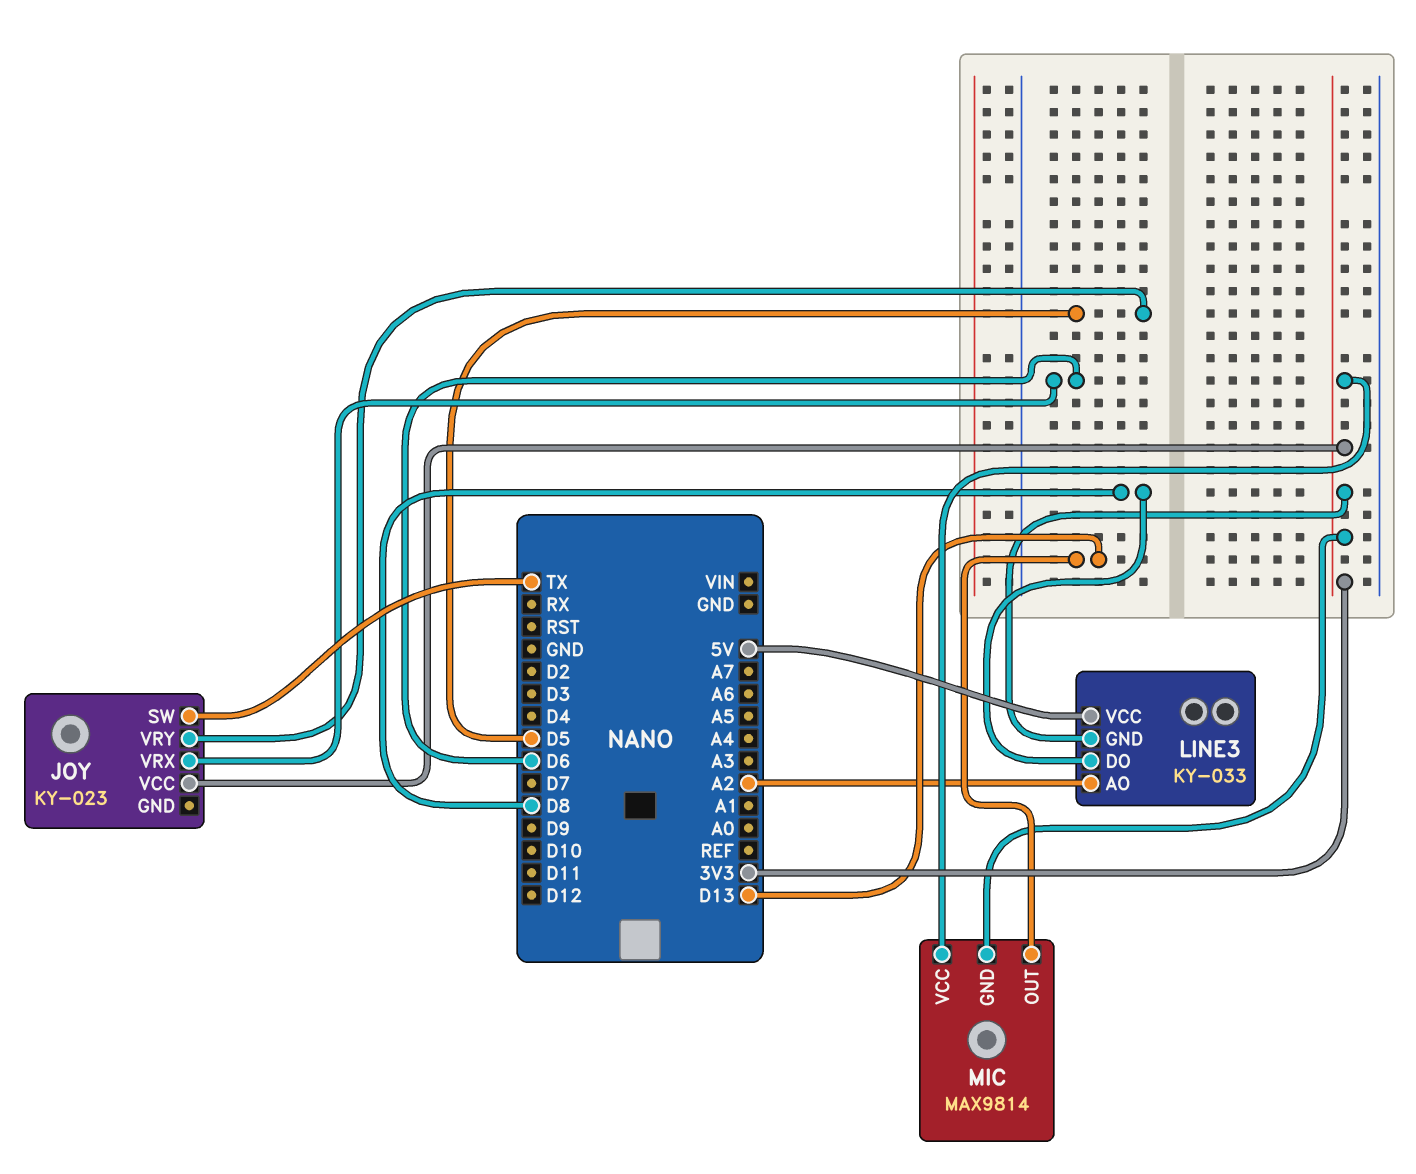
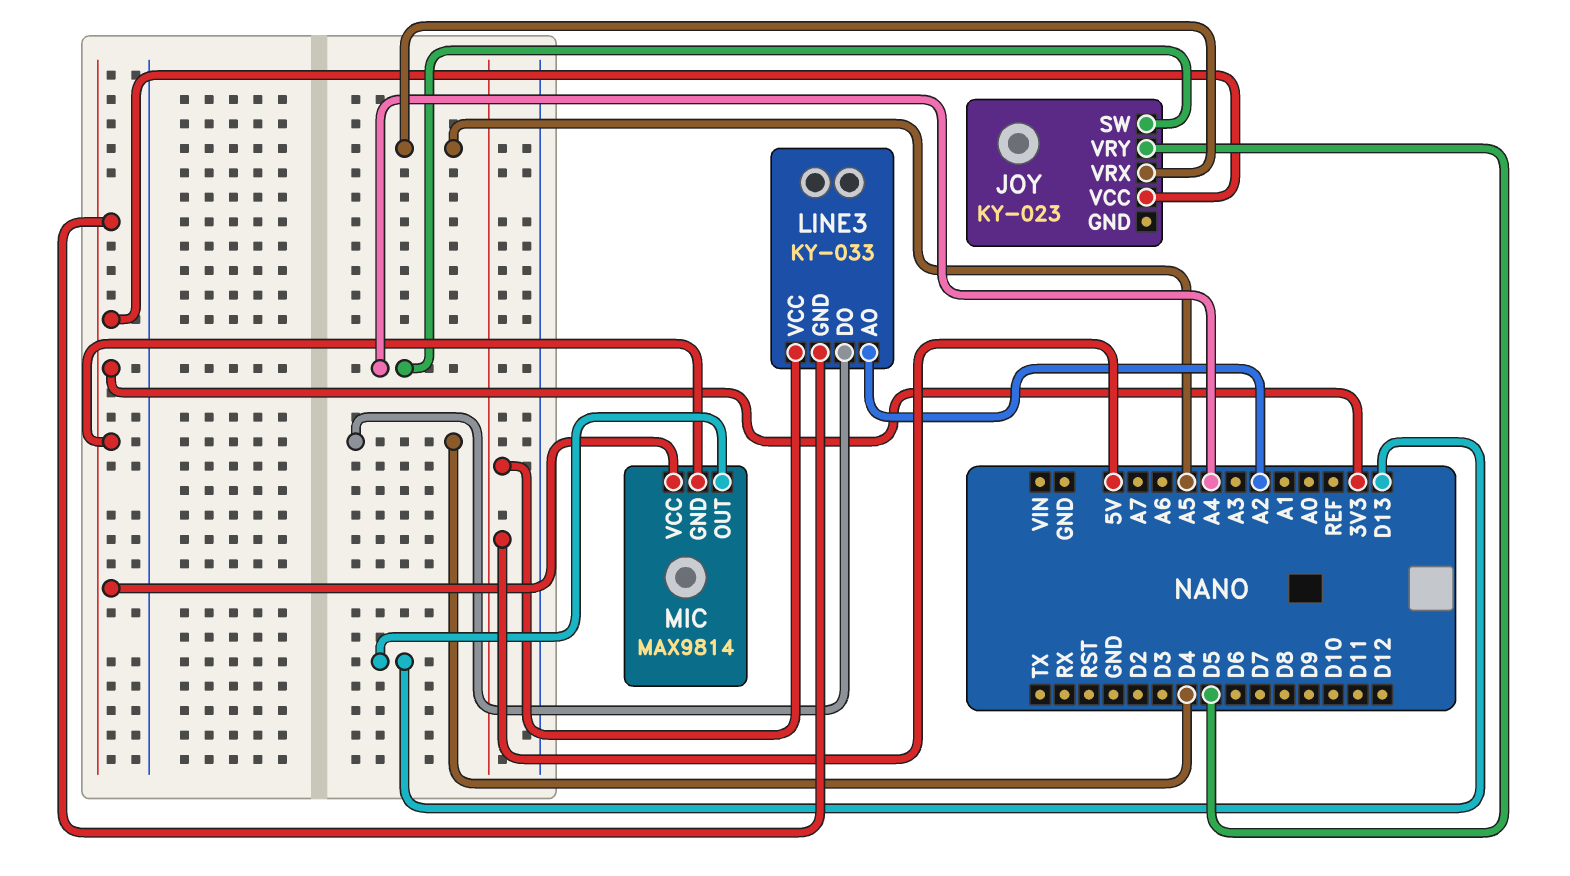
JOY pin SW: TX -> A4
JOY pin VRX: D6 -> A5
LINE3 pin DO: D8 -> D4

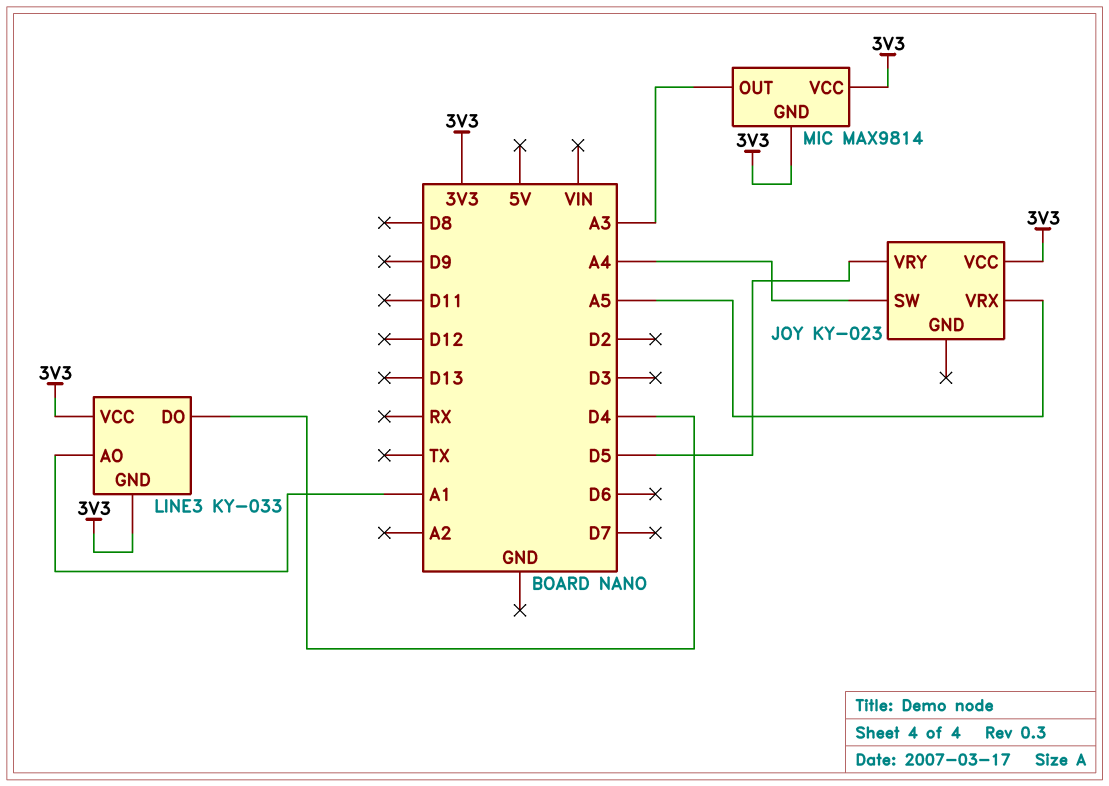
LINE3 pin AO: A2 -> A1
LINE3 pin VCC: 5V -> 3V3
MIC pin OUT: D13 -> A3

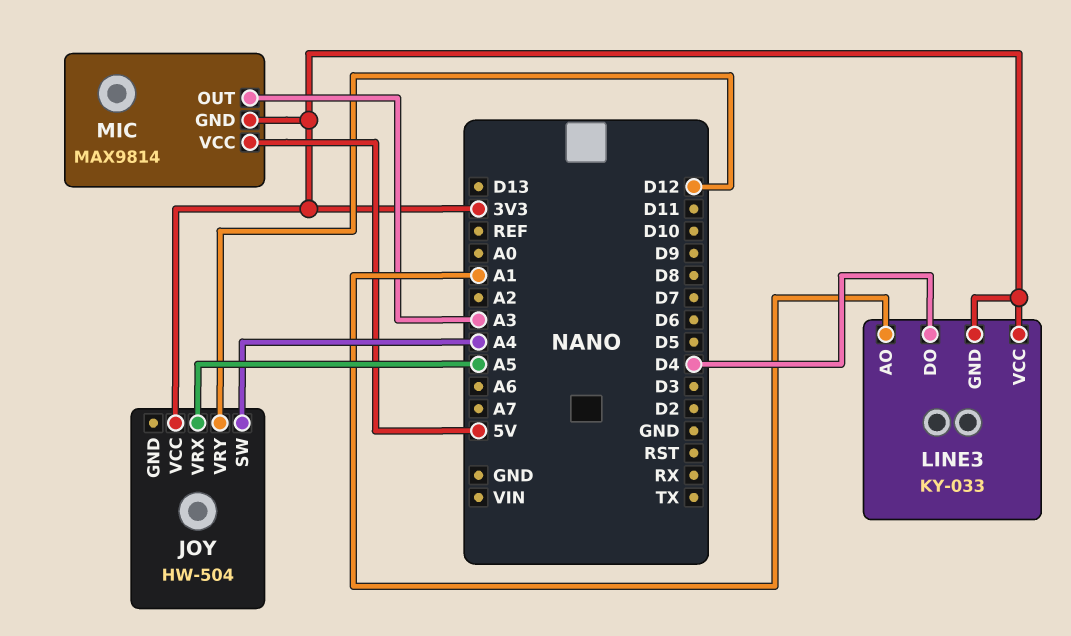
JOY: KY-023 -> HW-504
JOY pin VRY: D5 -> D12
MIC pin VCC: 3V3 -> 5V

